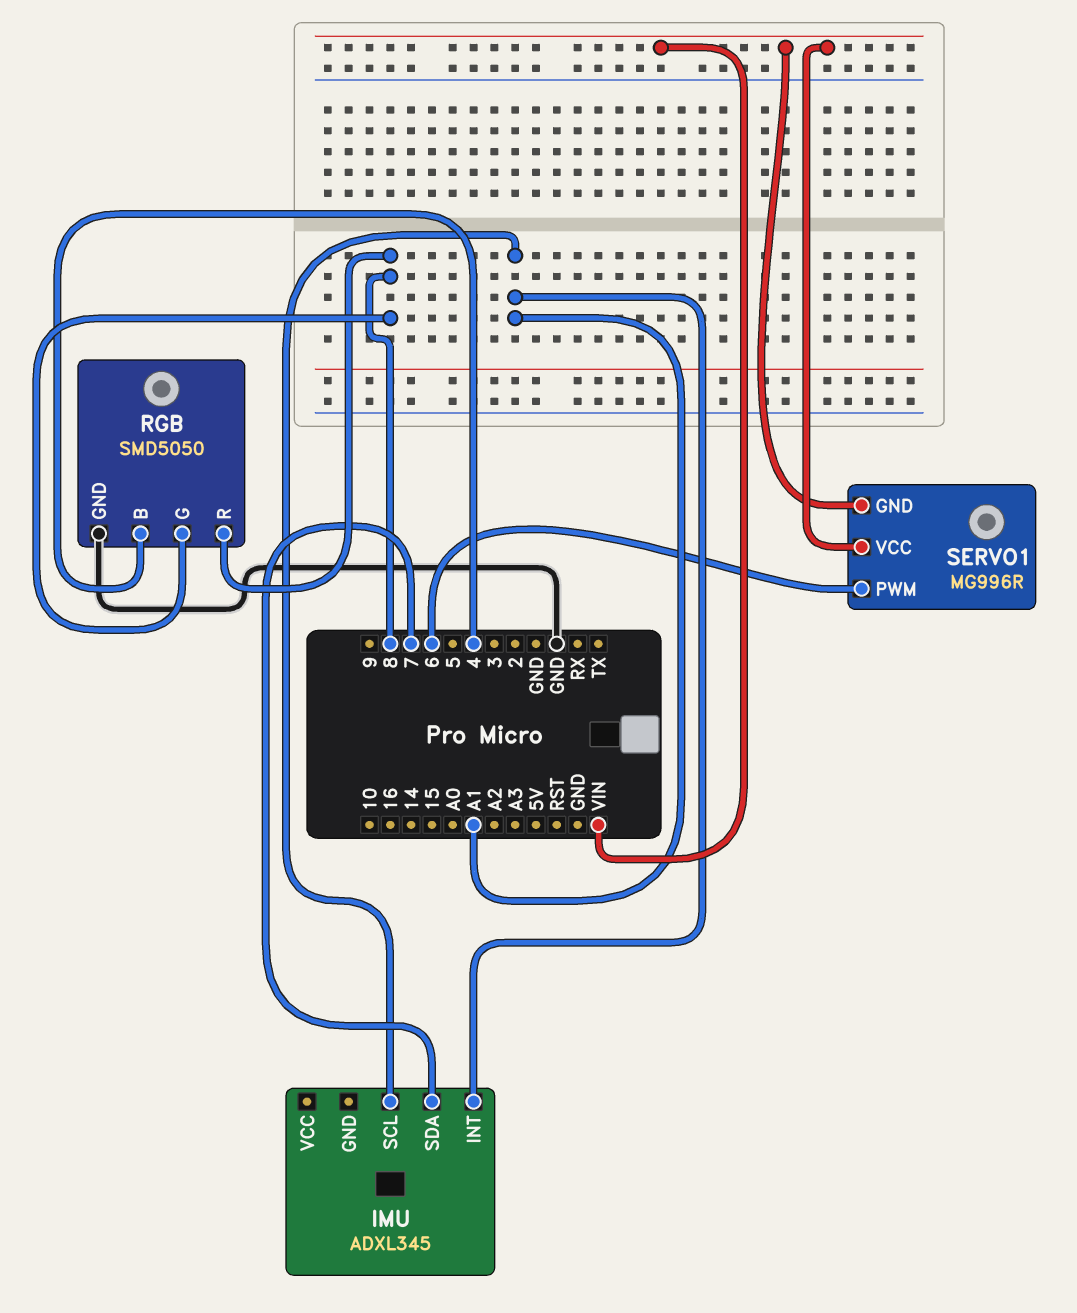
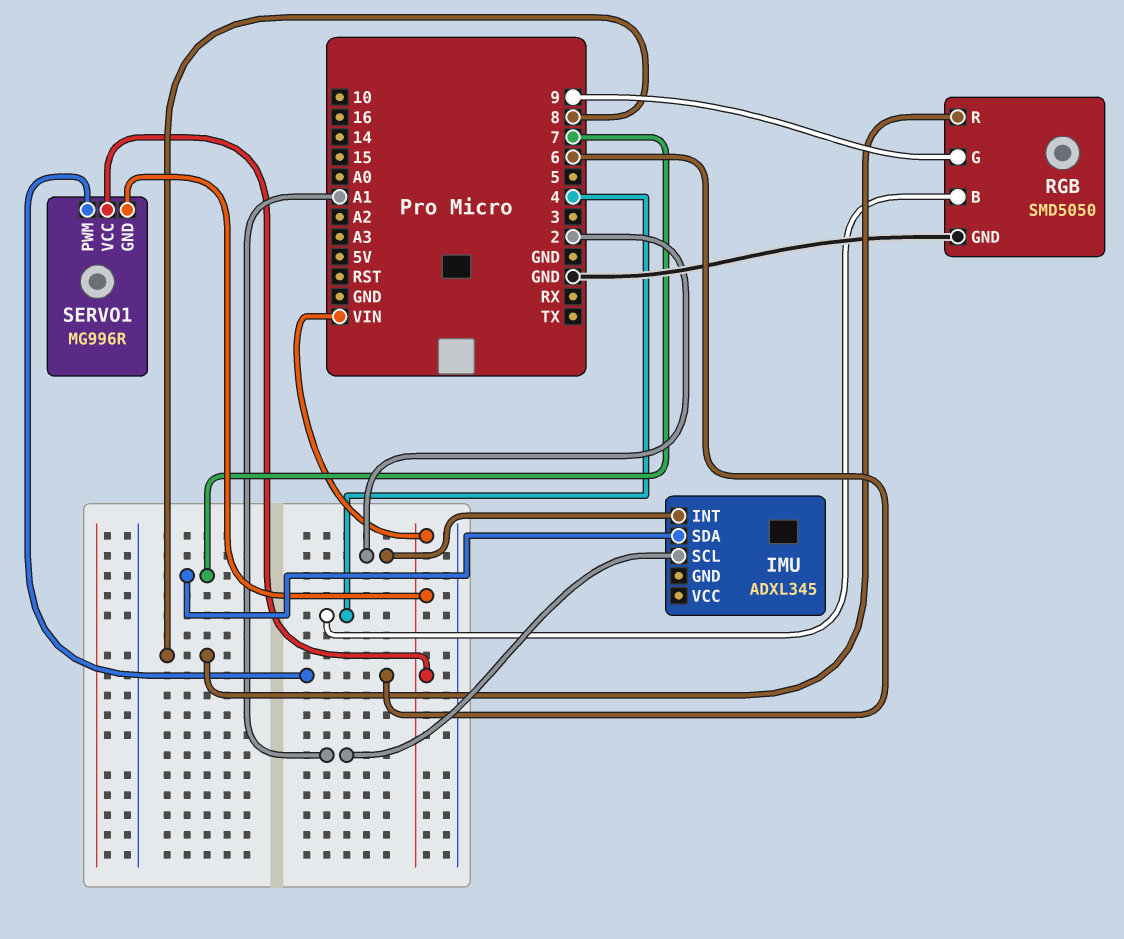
IMU pin INT: A1 -> 2
RGB pin G: 8 -> 9

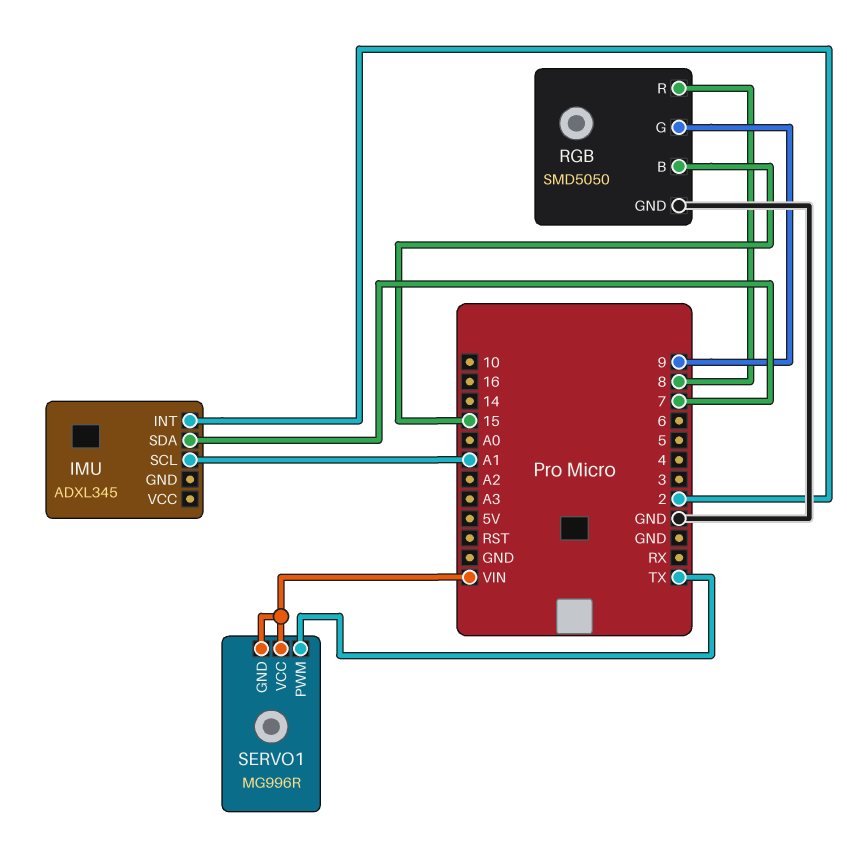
RGB pin B: 4 -> 15
SERVO1 pin PWM: 6 -> TX

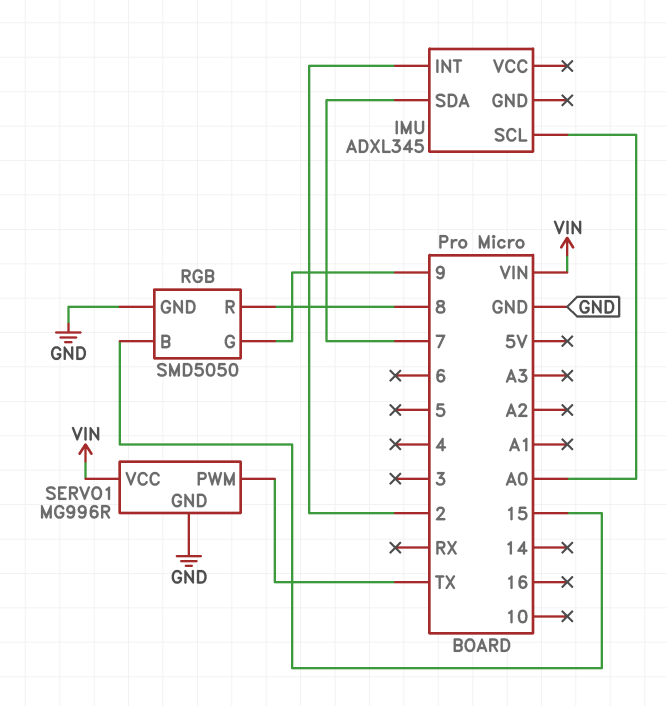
IMU pin SCL: A1 -> A0
SERVO1 pin GND: VIN -> GND

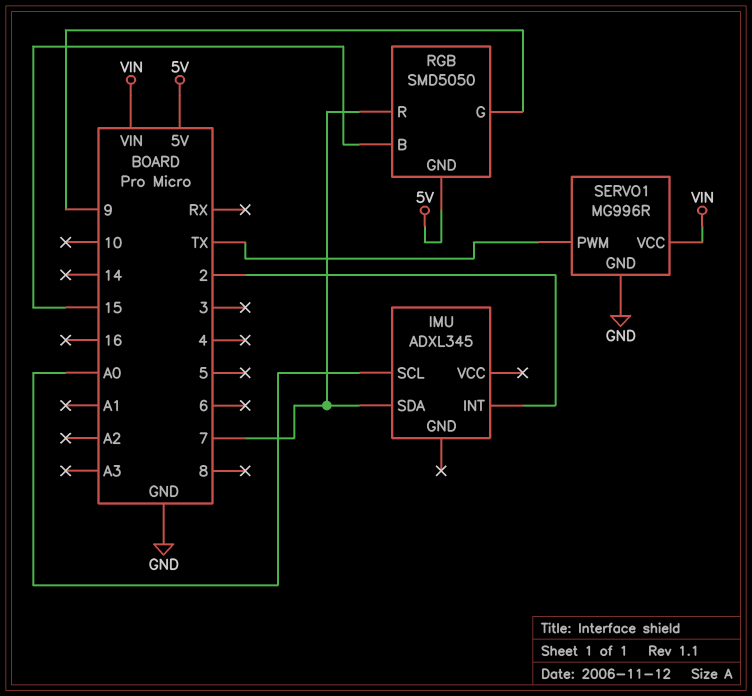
RGB pin GND: GND -> 5V
RGB pin R: 8 -> 7

